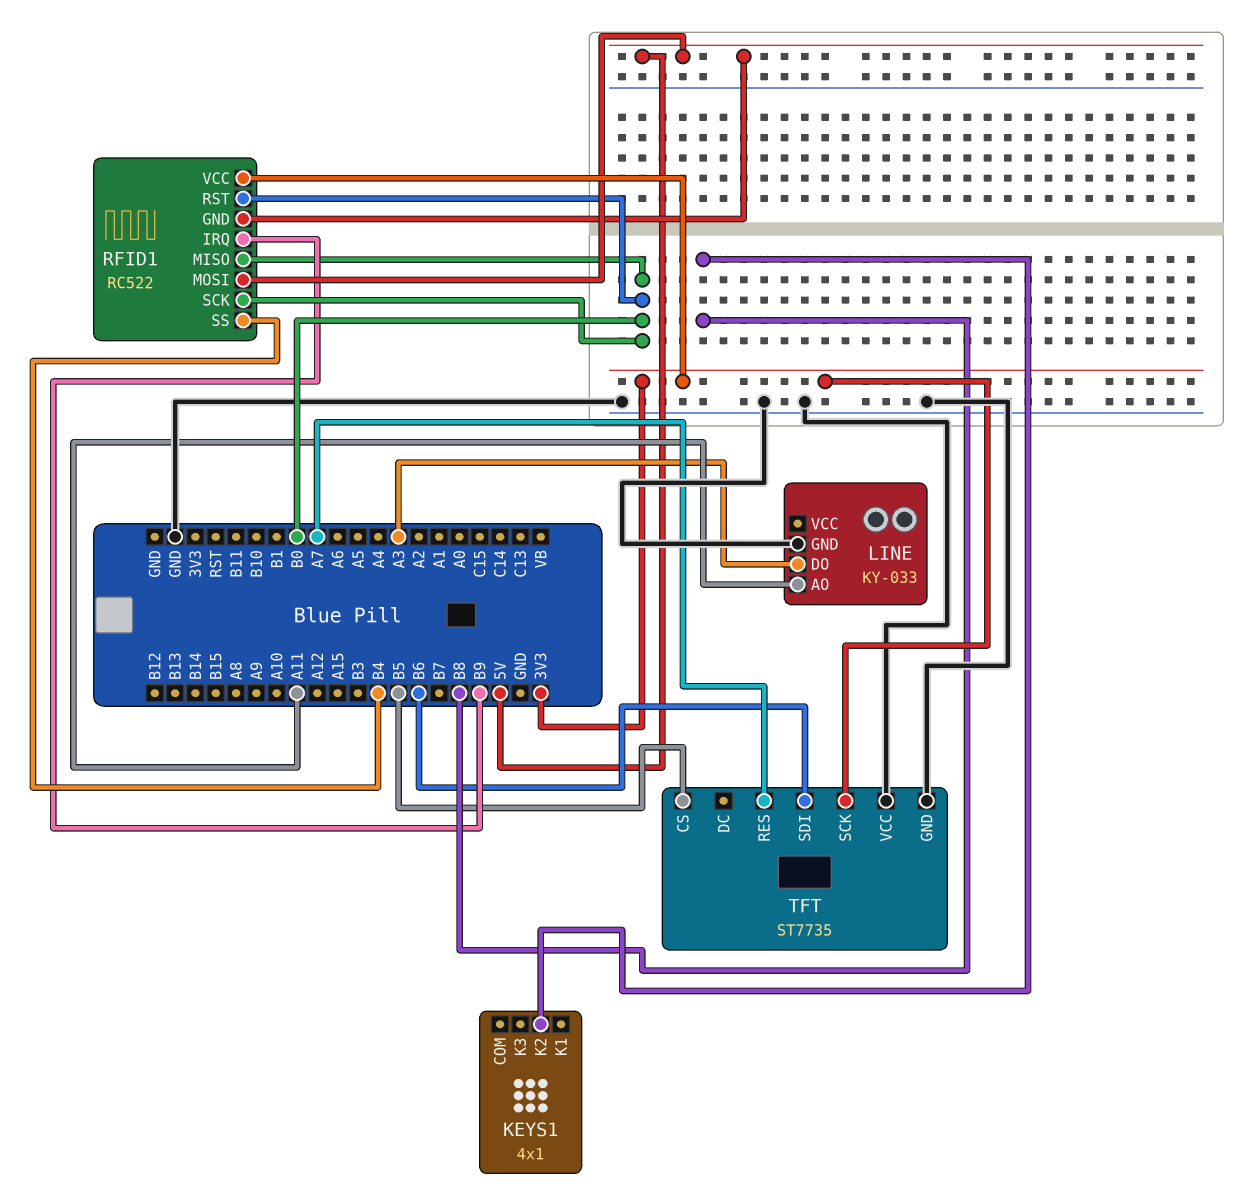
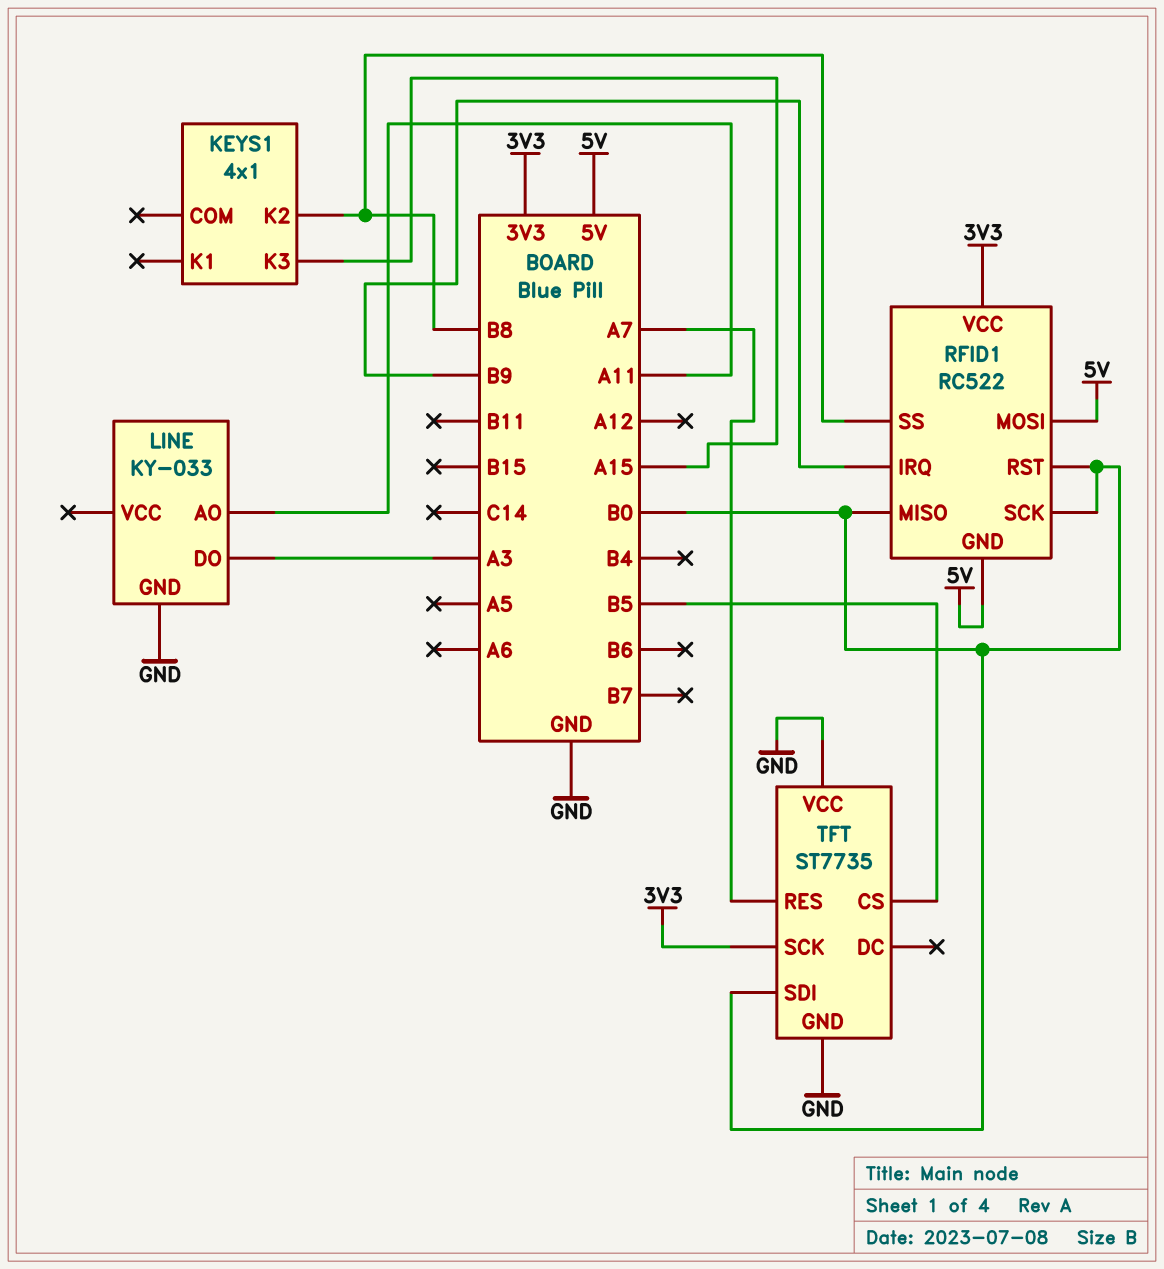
KEYS1 pin K3: none -> A15
RFID1 pin SS: B4 -> B8
TFT pin SDI: B6 -> B0

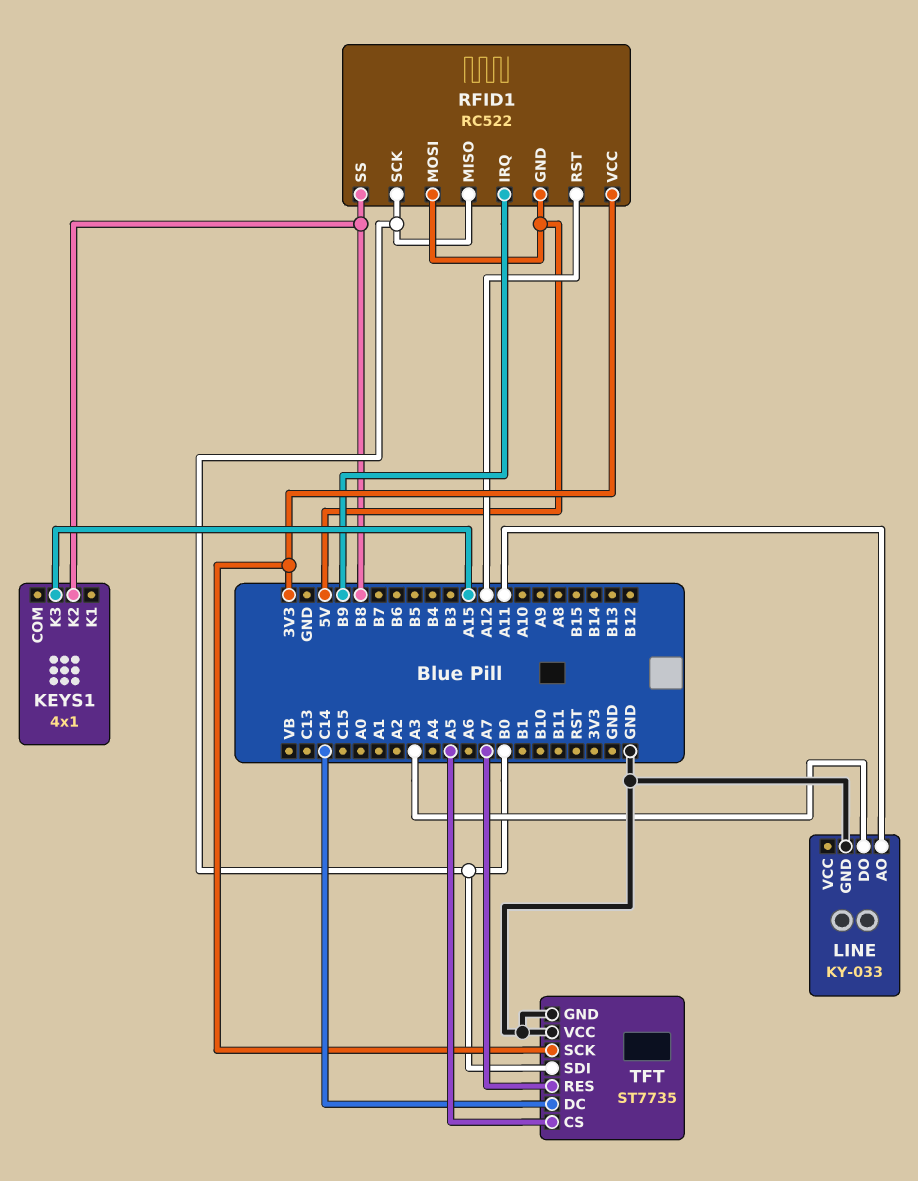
RFID1 pin RST: B0 -> A12
TFT pin CS: B5 -> A5
TFT pin DC: none -> C14

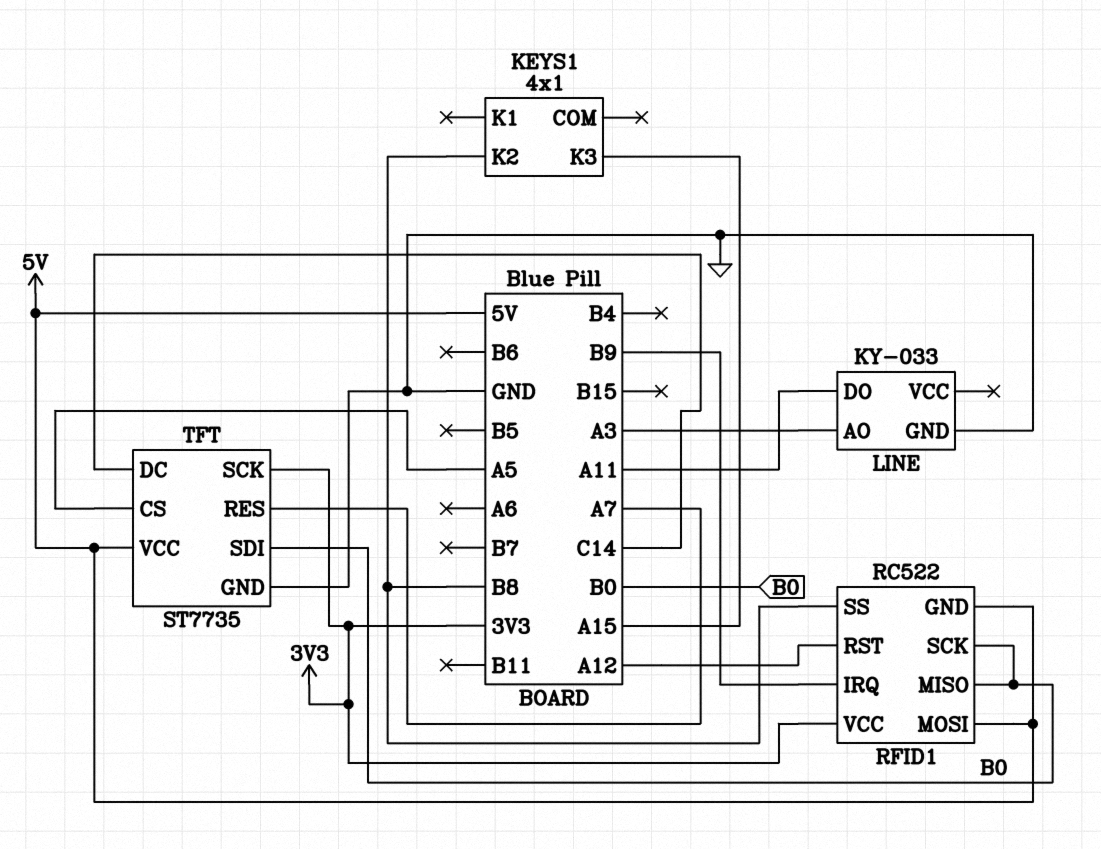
LINE pin AO: A11 -> A3
LINE pin DO: A3 -> A11
TFT pin VCC: GND -> 5V

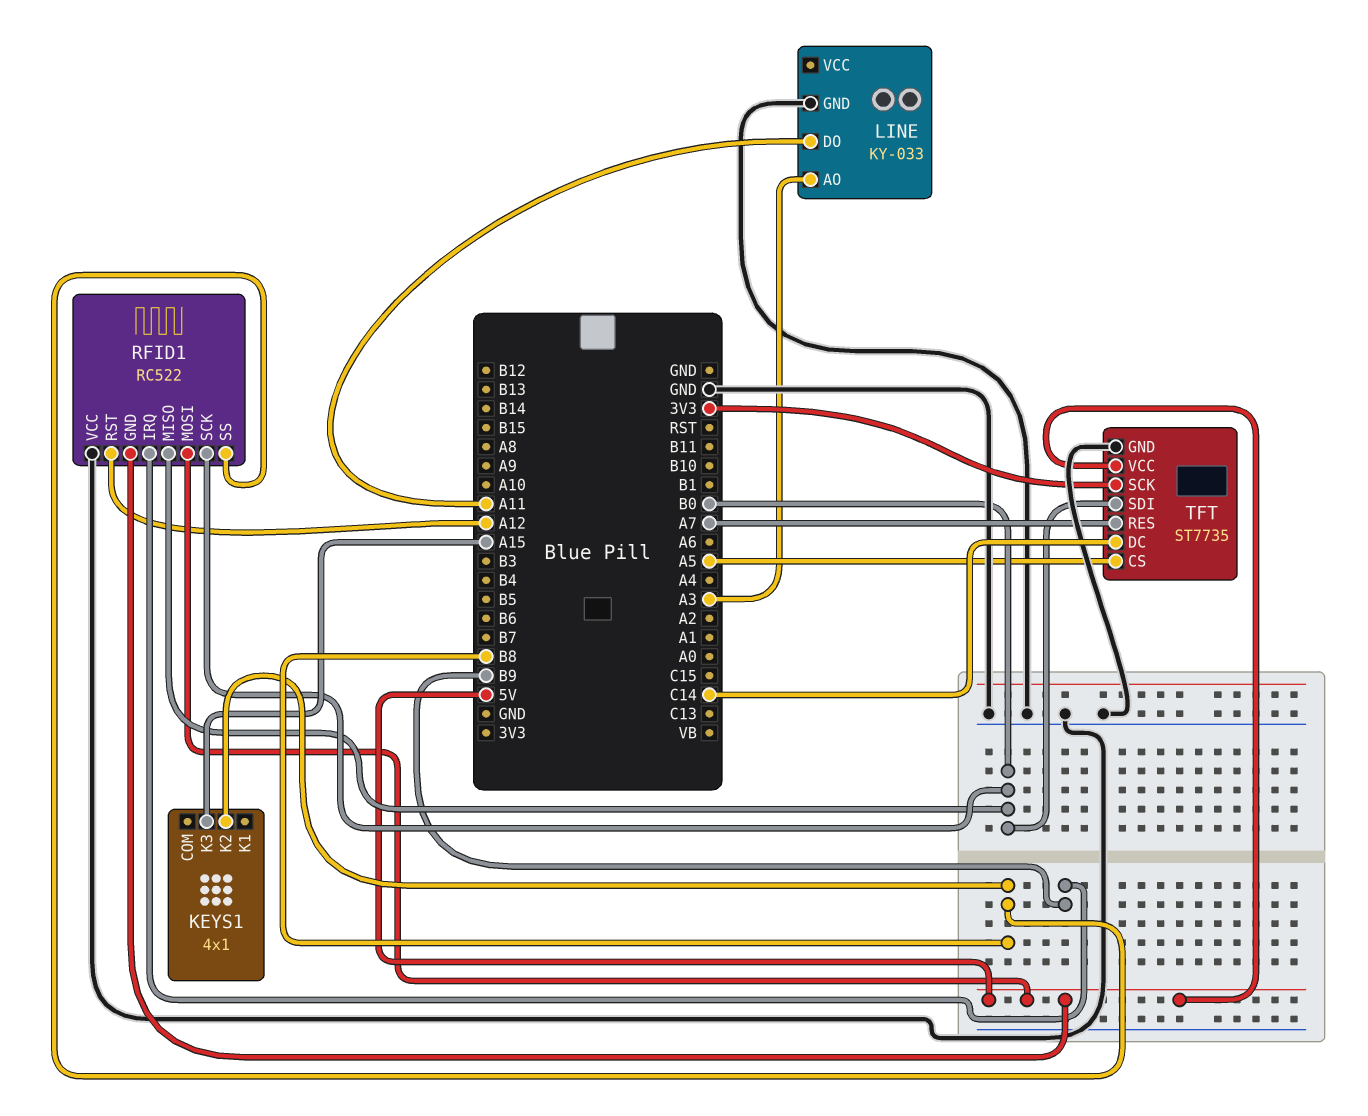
RFID1 pin VCC: 3V3 -> GND

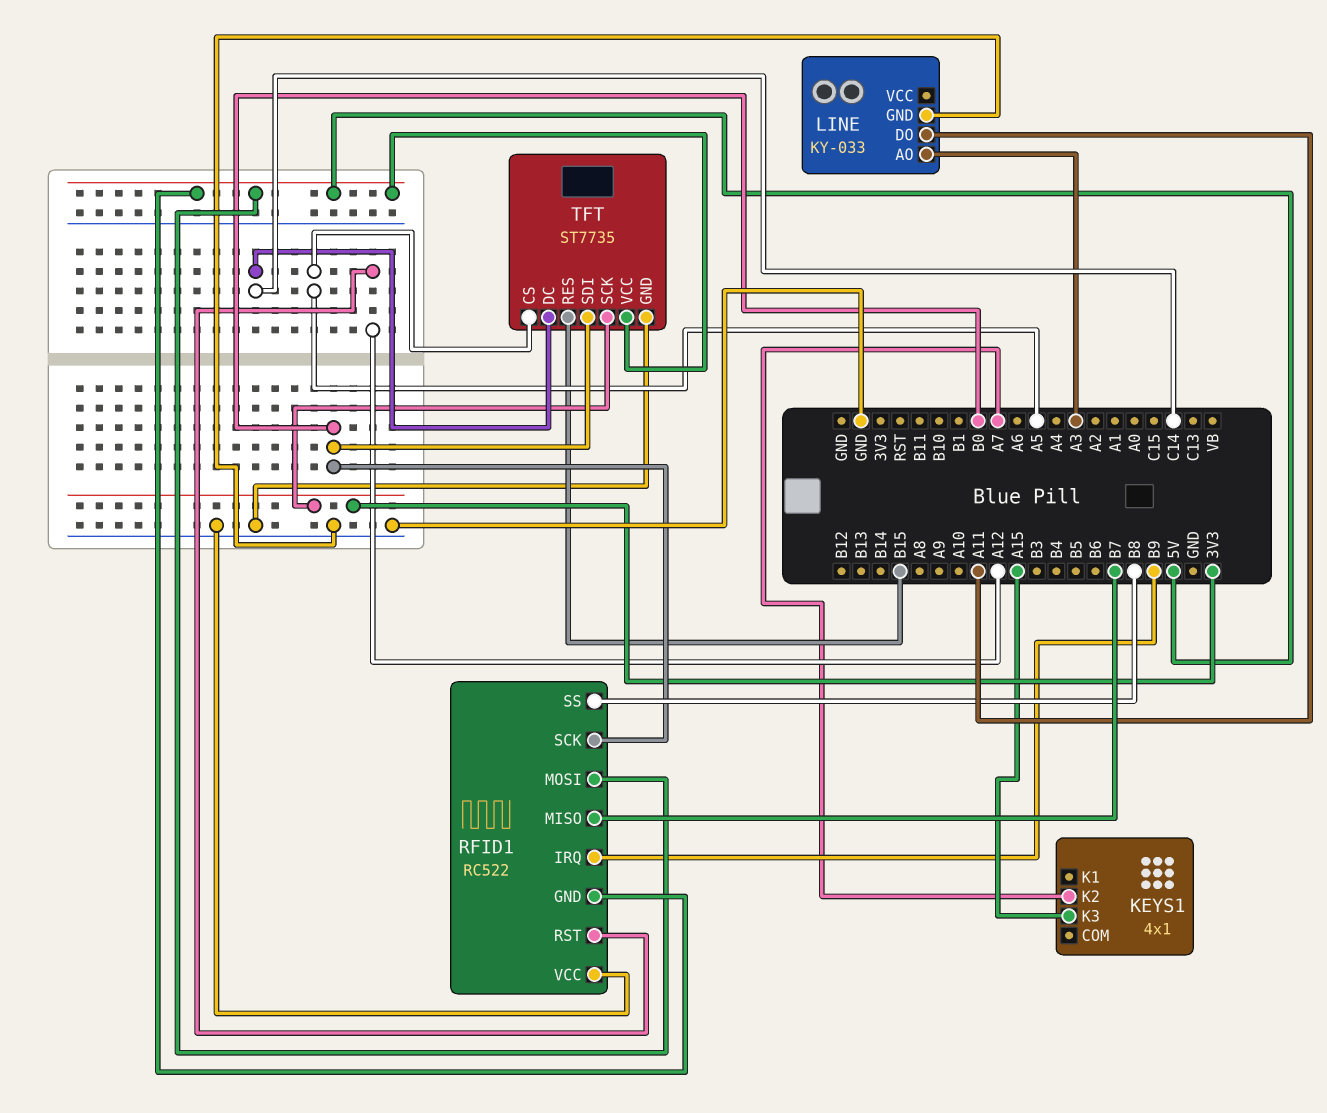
KEYS1 pin K2: B8 -> A7
RFID1 pin MISO: B0 -> B7
TFT pin RES: A7 -> B15

